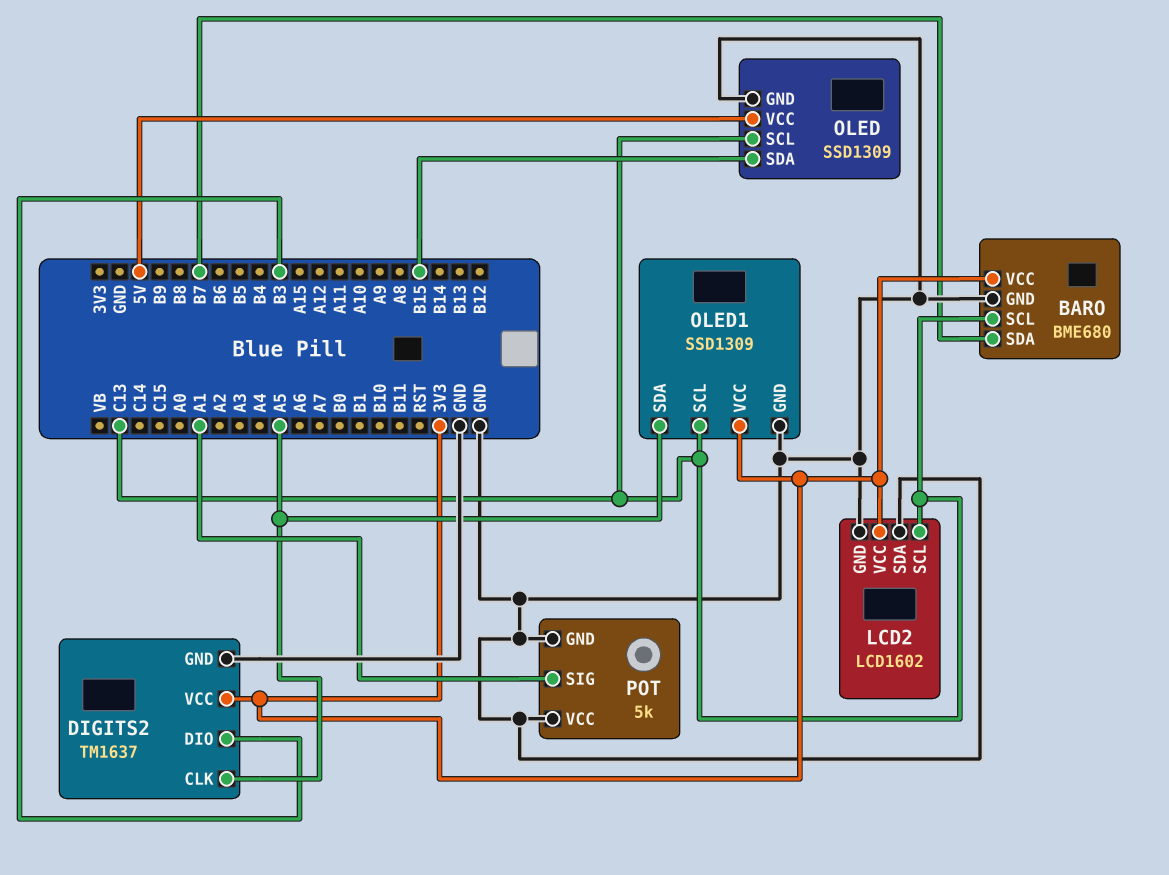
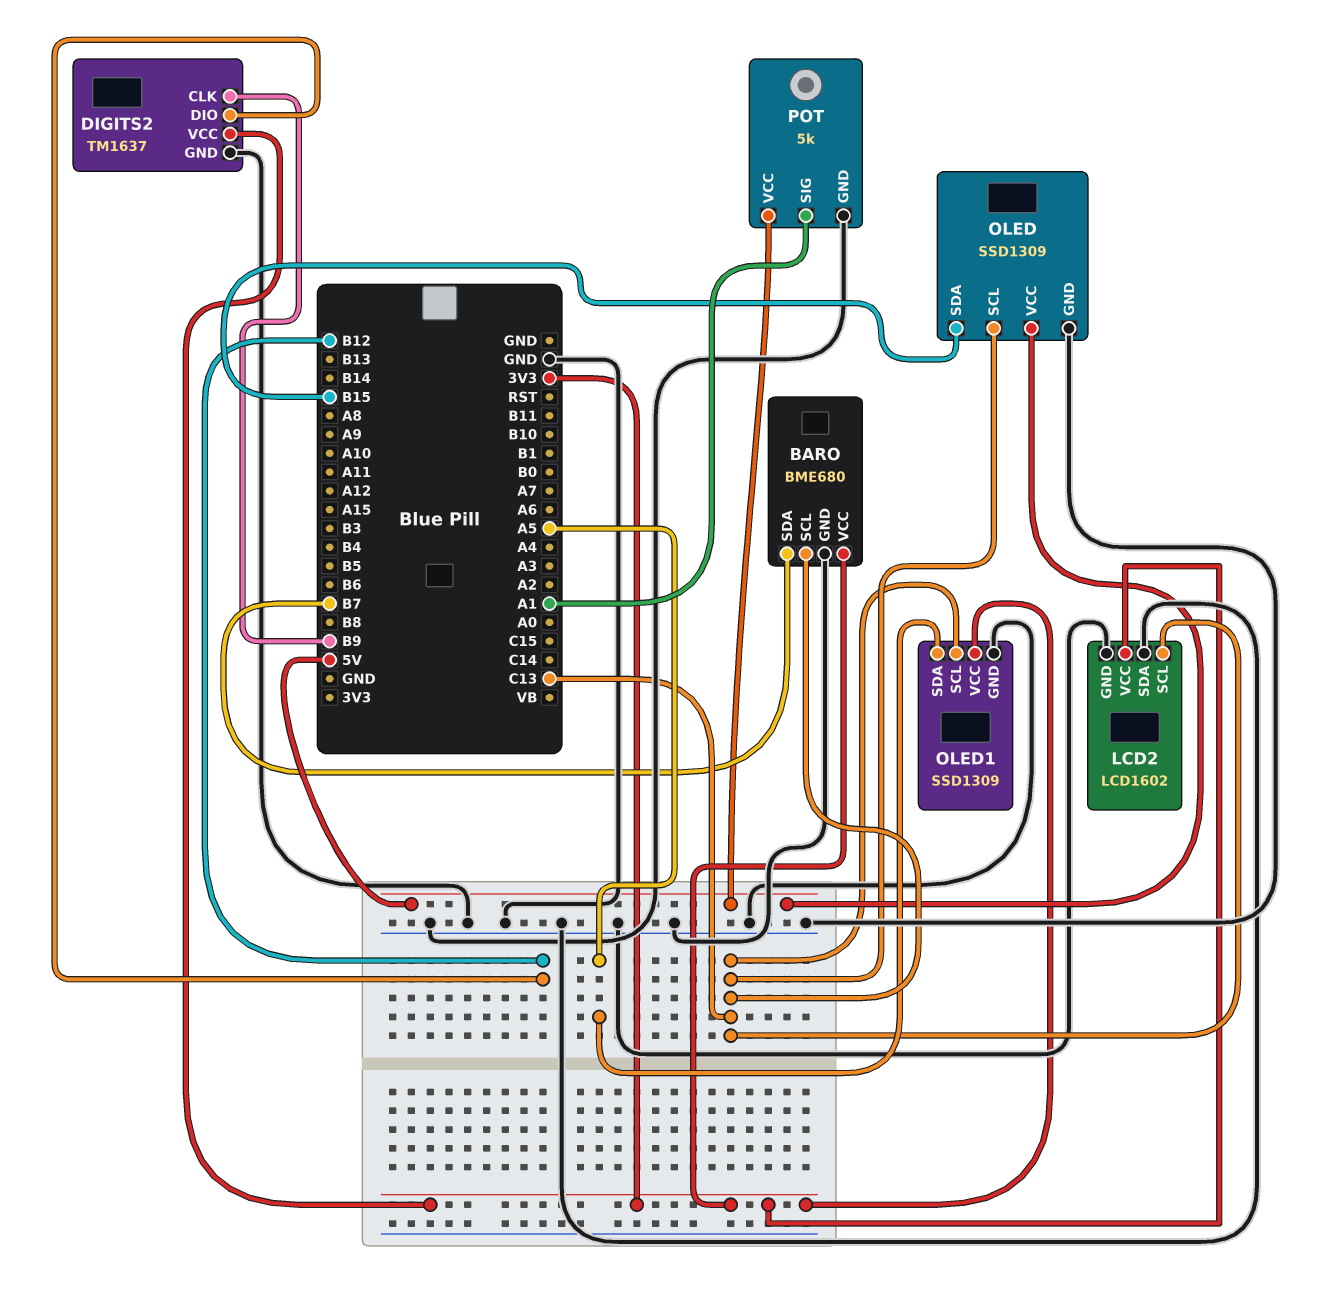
DIGITS2 pin CLK: A5 -> B9
DIGITS2 pin DIO: B3 -> B12
POT pin VCC: GND -> 5V

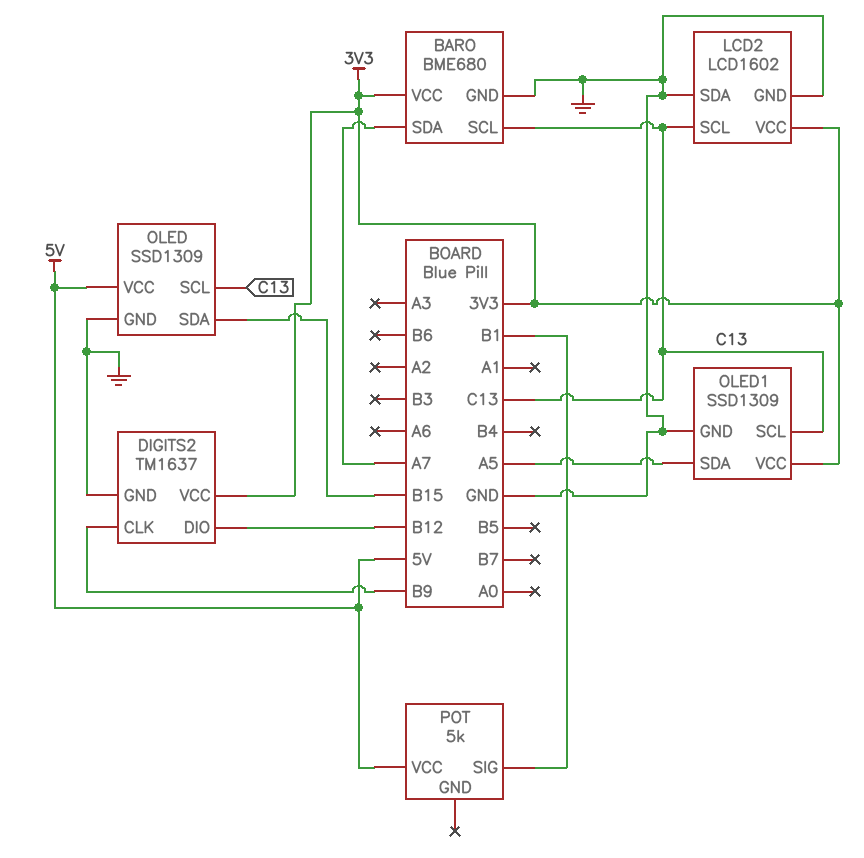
BARO pin SDA: B7 -> A7
POT pin GND: GND -> none
POT pin SIG: A1 -> B1

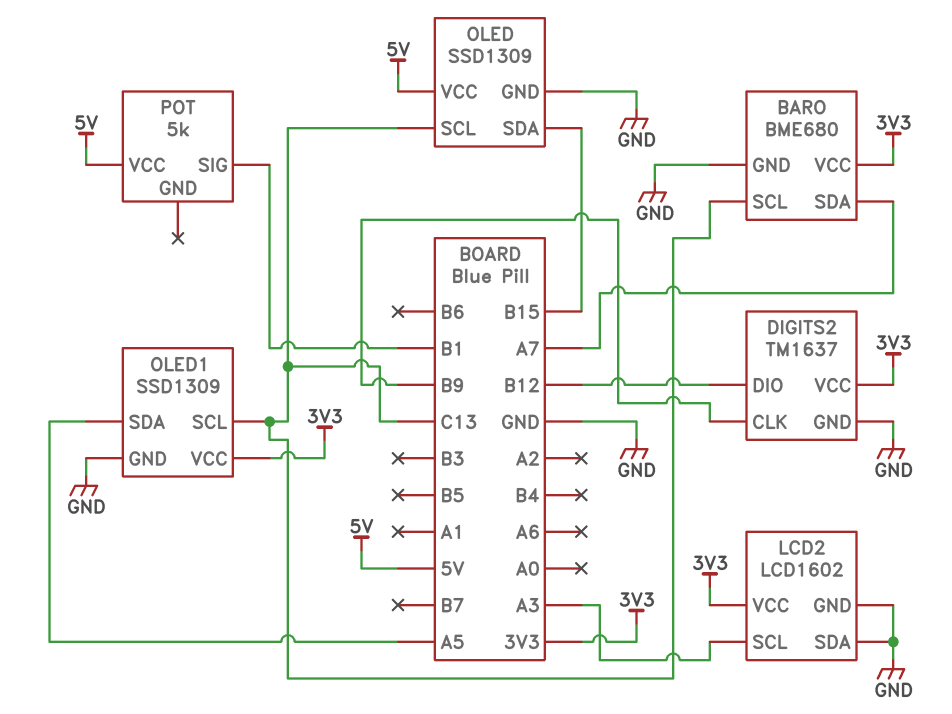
LCD2 pin SCL: C13 -> A3

